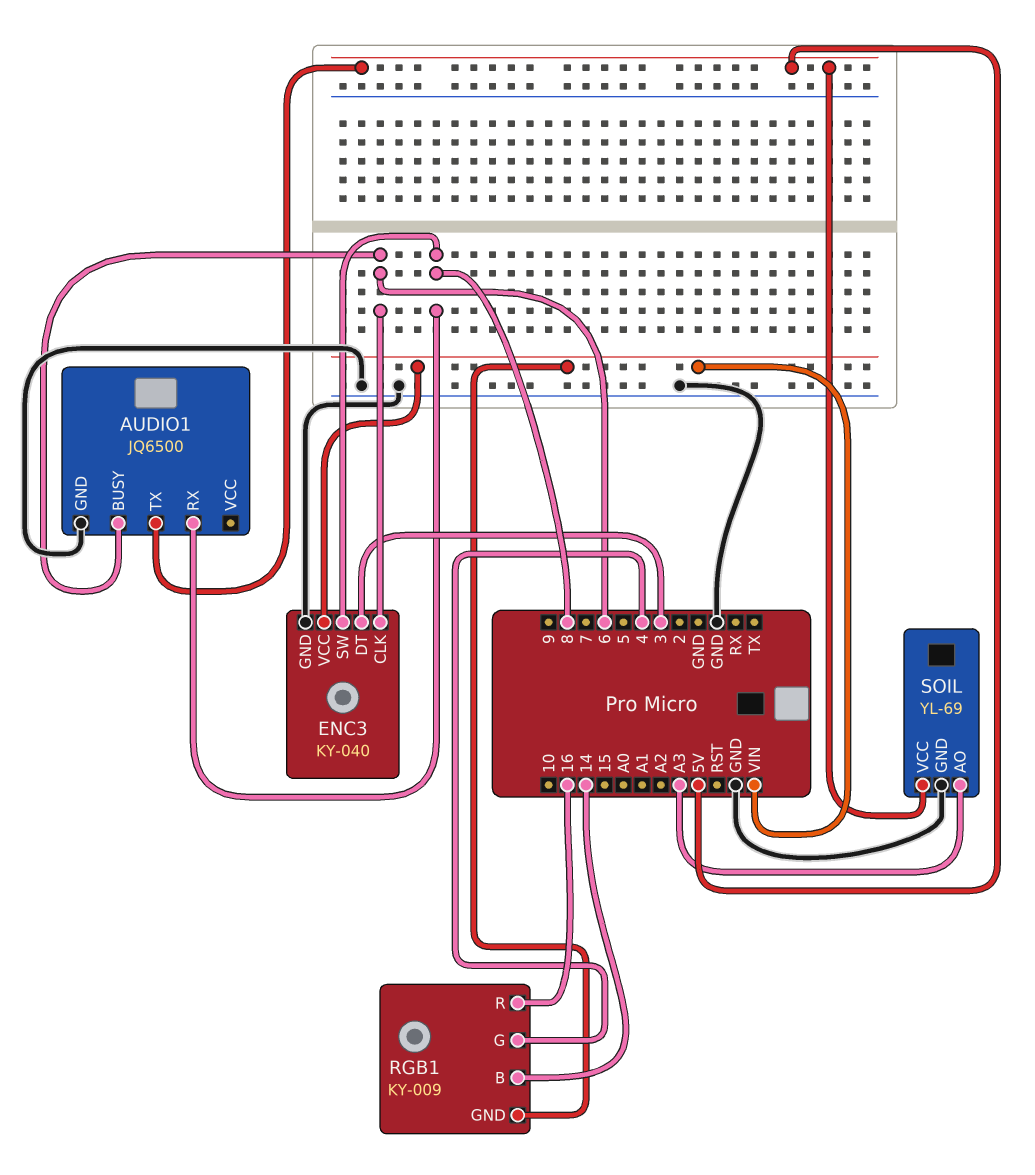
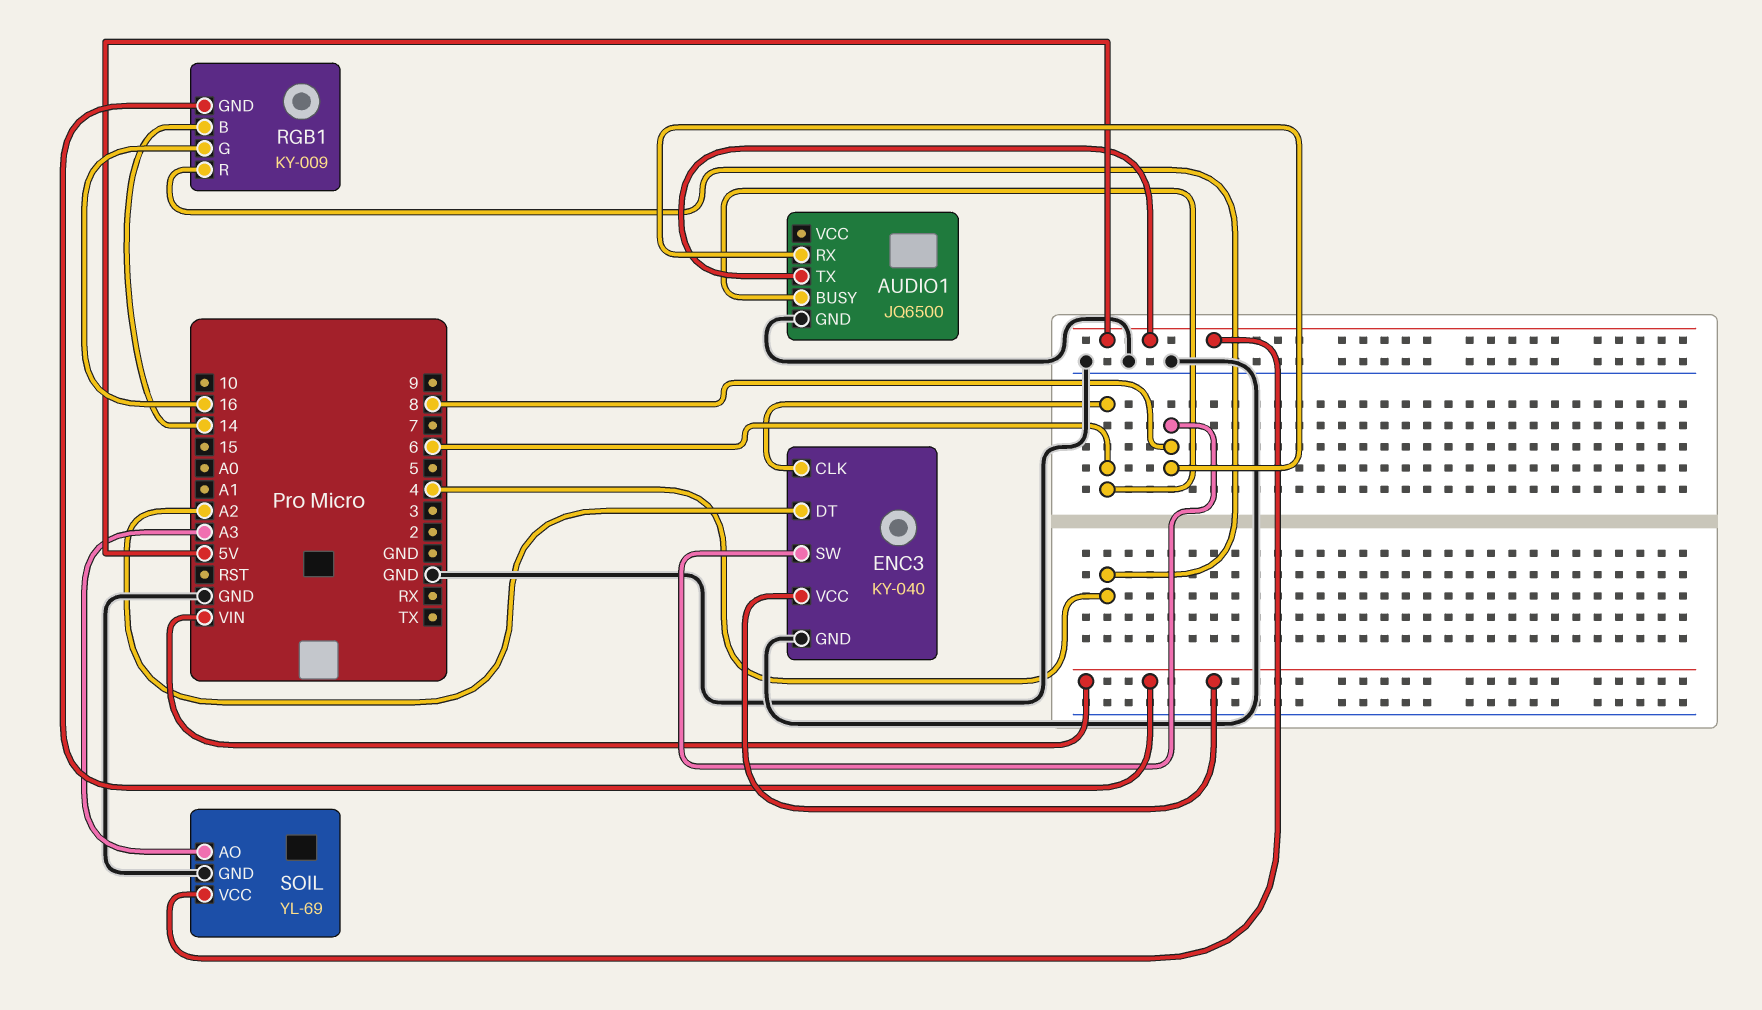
ENC3 pin DT: 3 -> A2
RGB1 pin G: 4 -> 16
RGB1 pin R: 16 -> 4

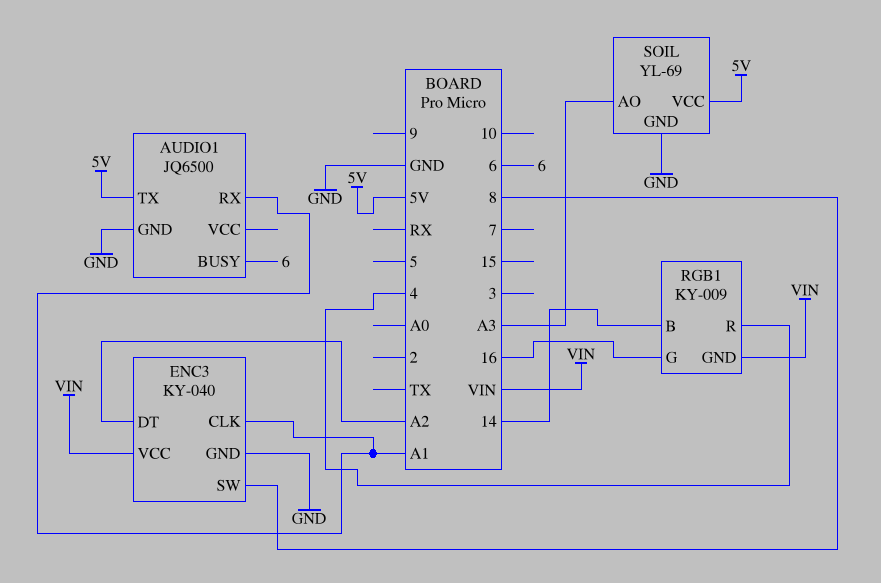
AUDIO1 pin RX: 8 -> A1
ENC3 pin CLK: 6 -> A1

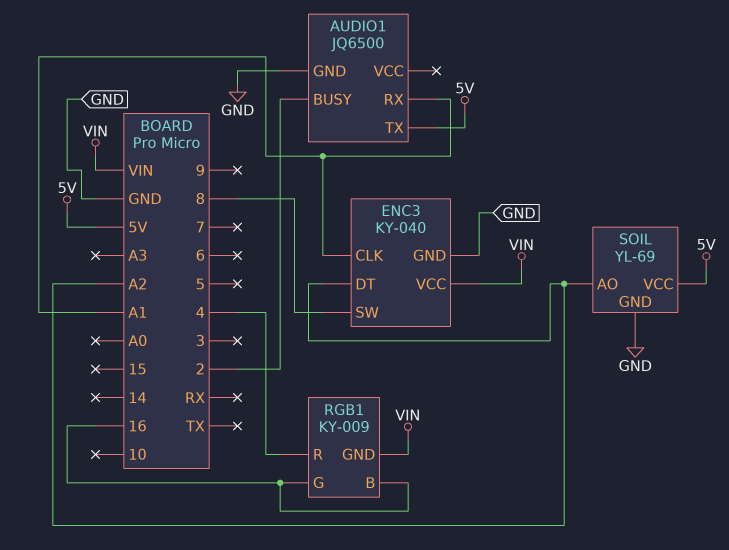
AUDIO1 pin BUSY: 6 -> 2
RGB1 pin B: 14 -> 16
SOIL pin AO: A3 -> A2

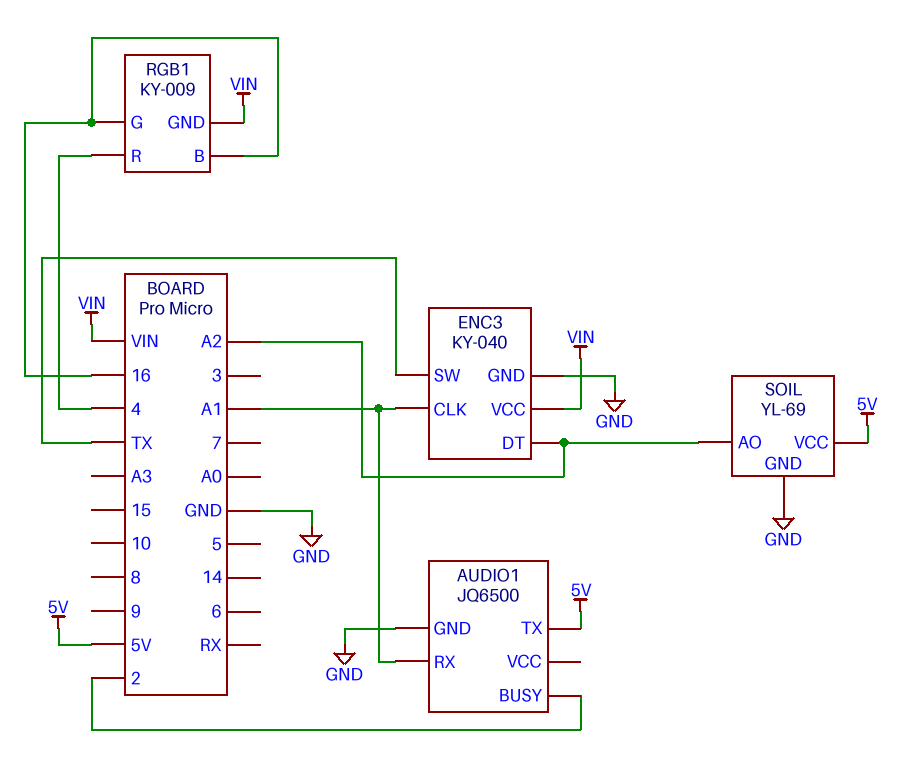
ENC3 pin SW: 8 -> TX

